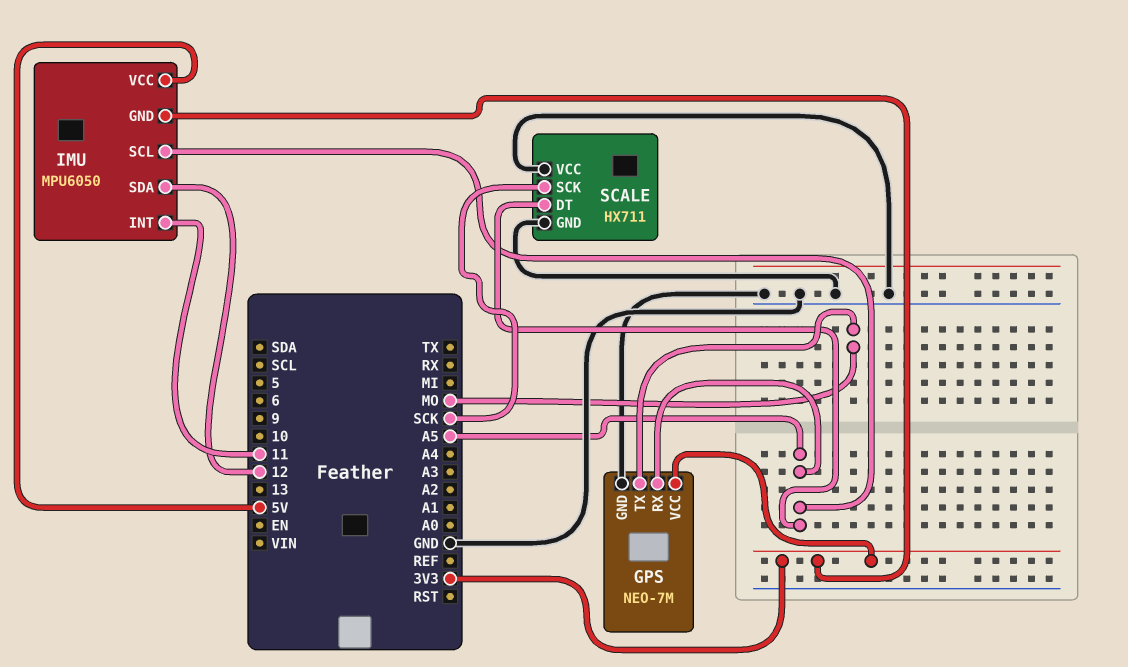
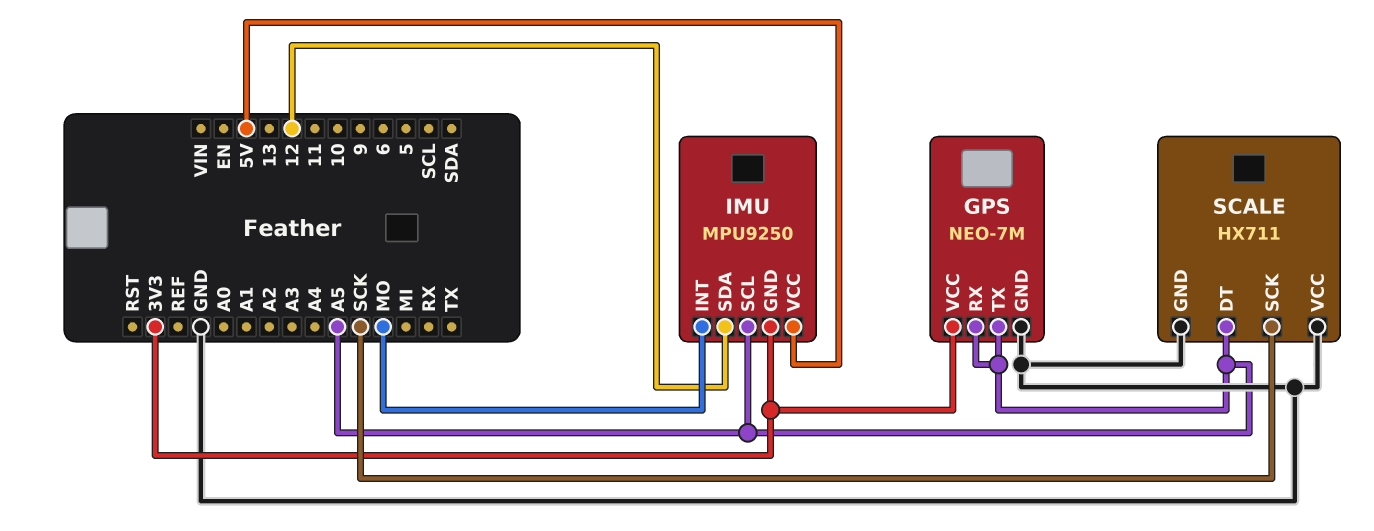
GPS pin TX: MO -> A5
IMU: MPU6050 -> MPU9250
IMU pin INT: 11 -> MO

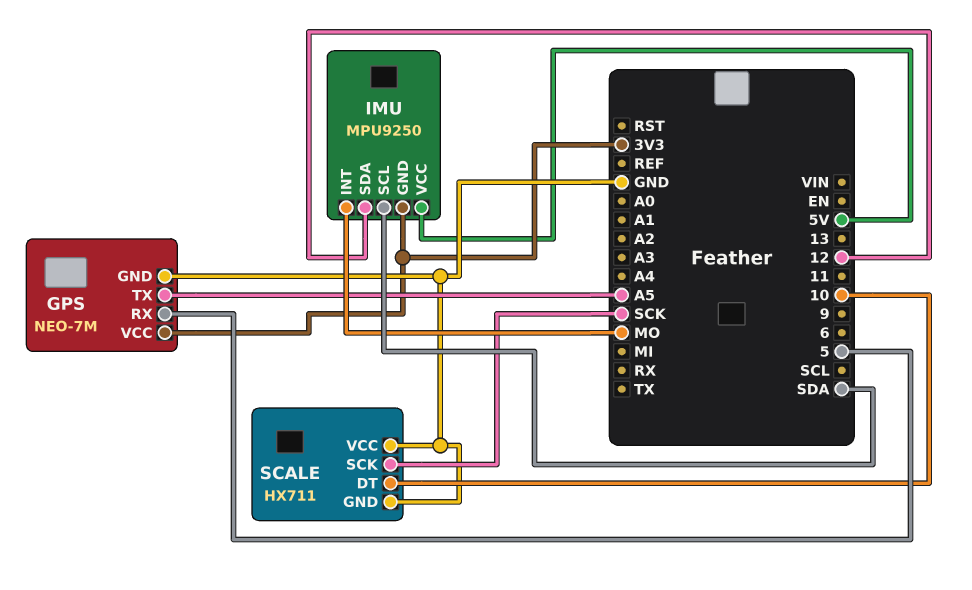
GPS pin RX: A5 -> 5
IMU pin SCL: A5 -> SDA
SCALE pin DT: A5 -> 10

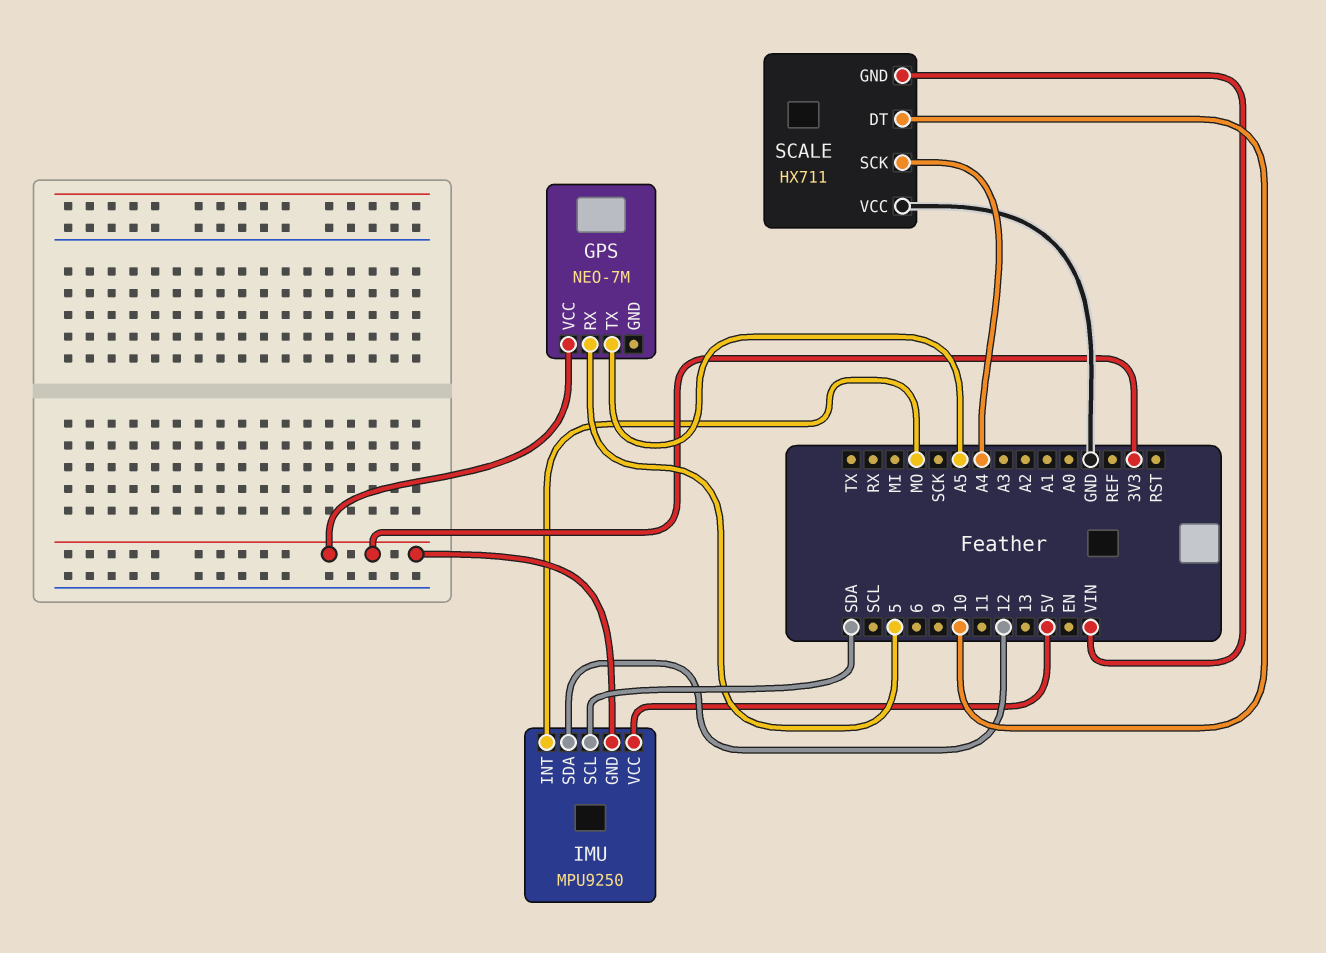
GPS pin GND: GND -> none
SCALE pin GND: GND -> VIN
SCALE pin SCK: SCK -> A4

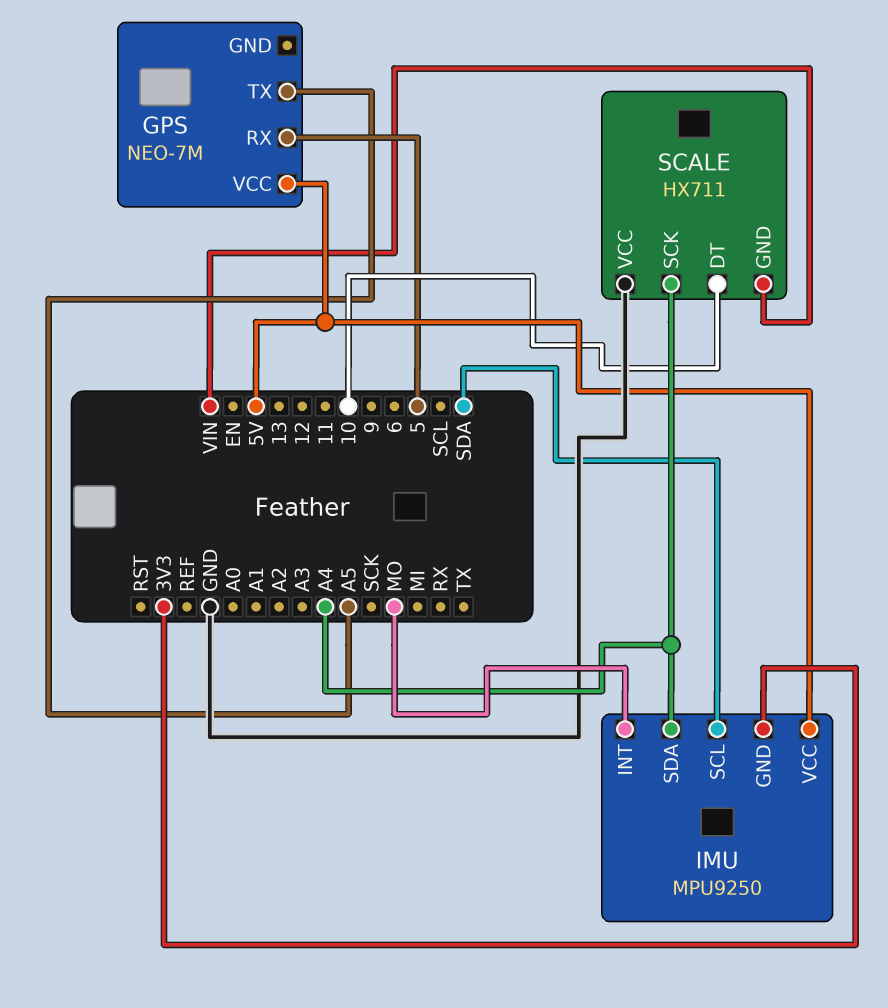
GPS pin VCC: 3V3 -> 5V
IMU pin SDA: 12 -> A4

